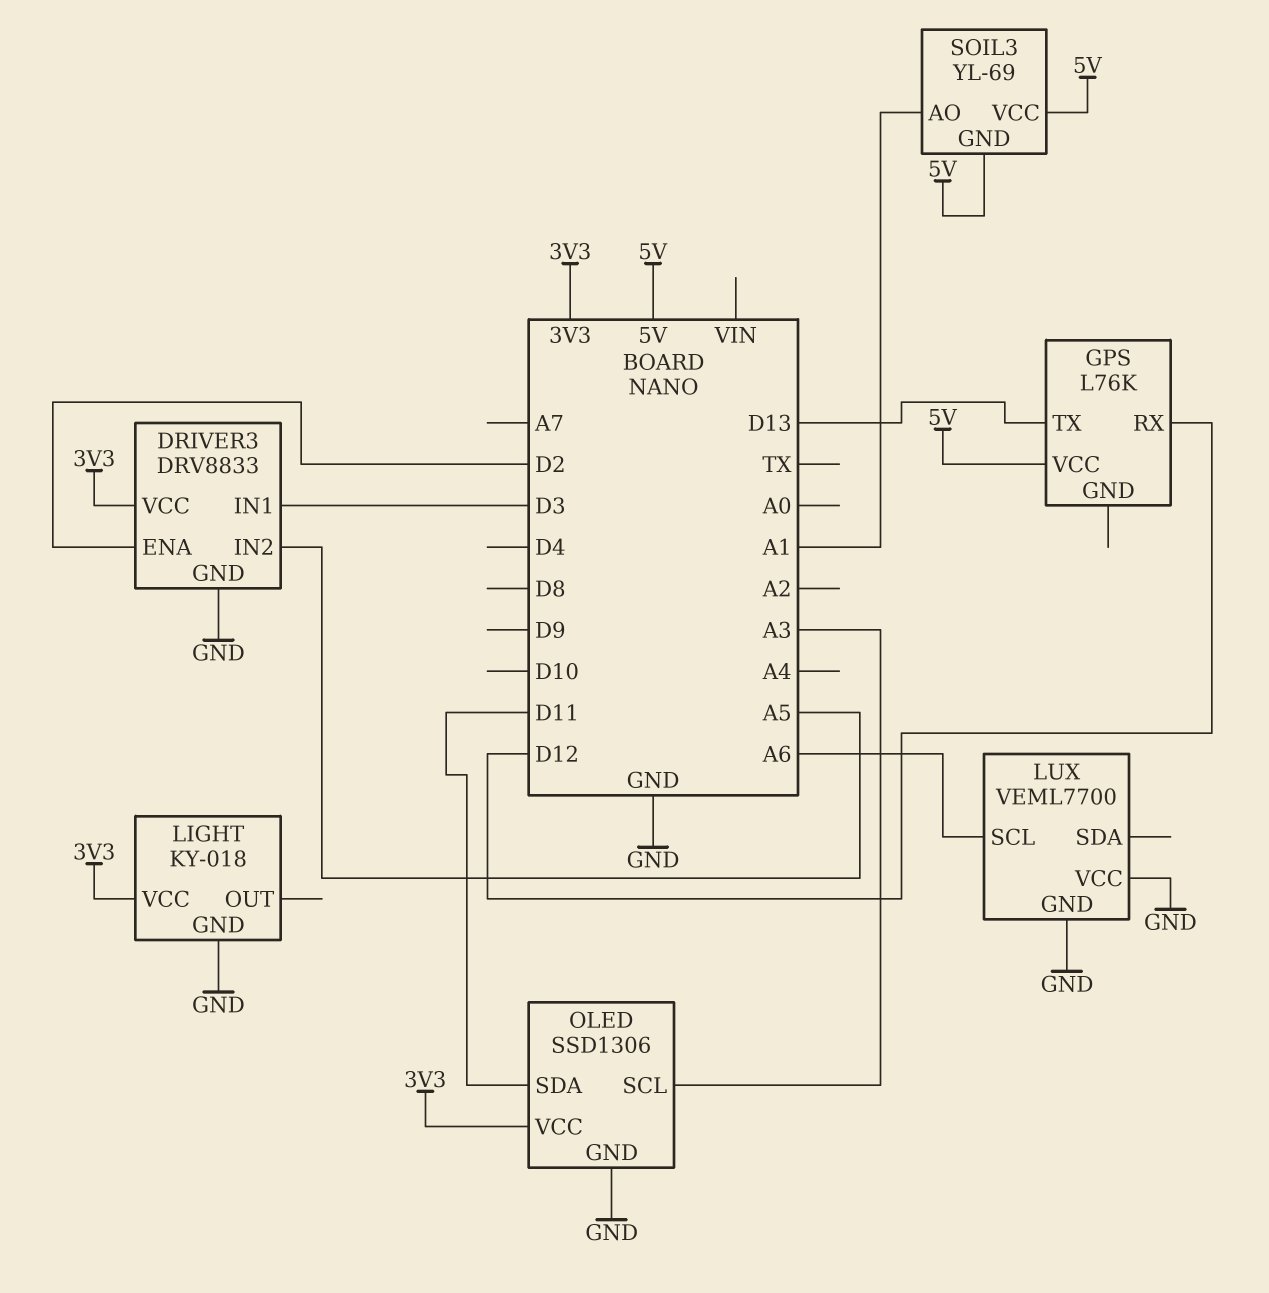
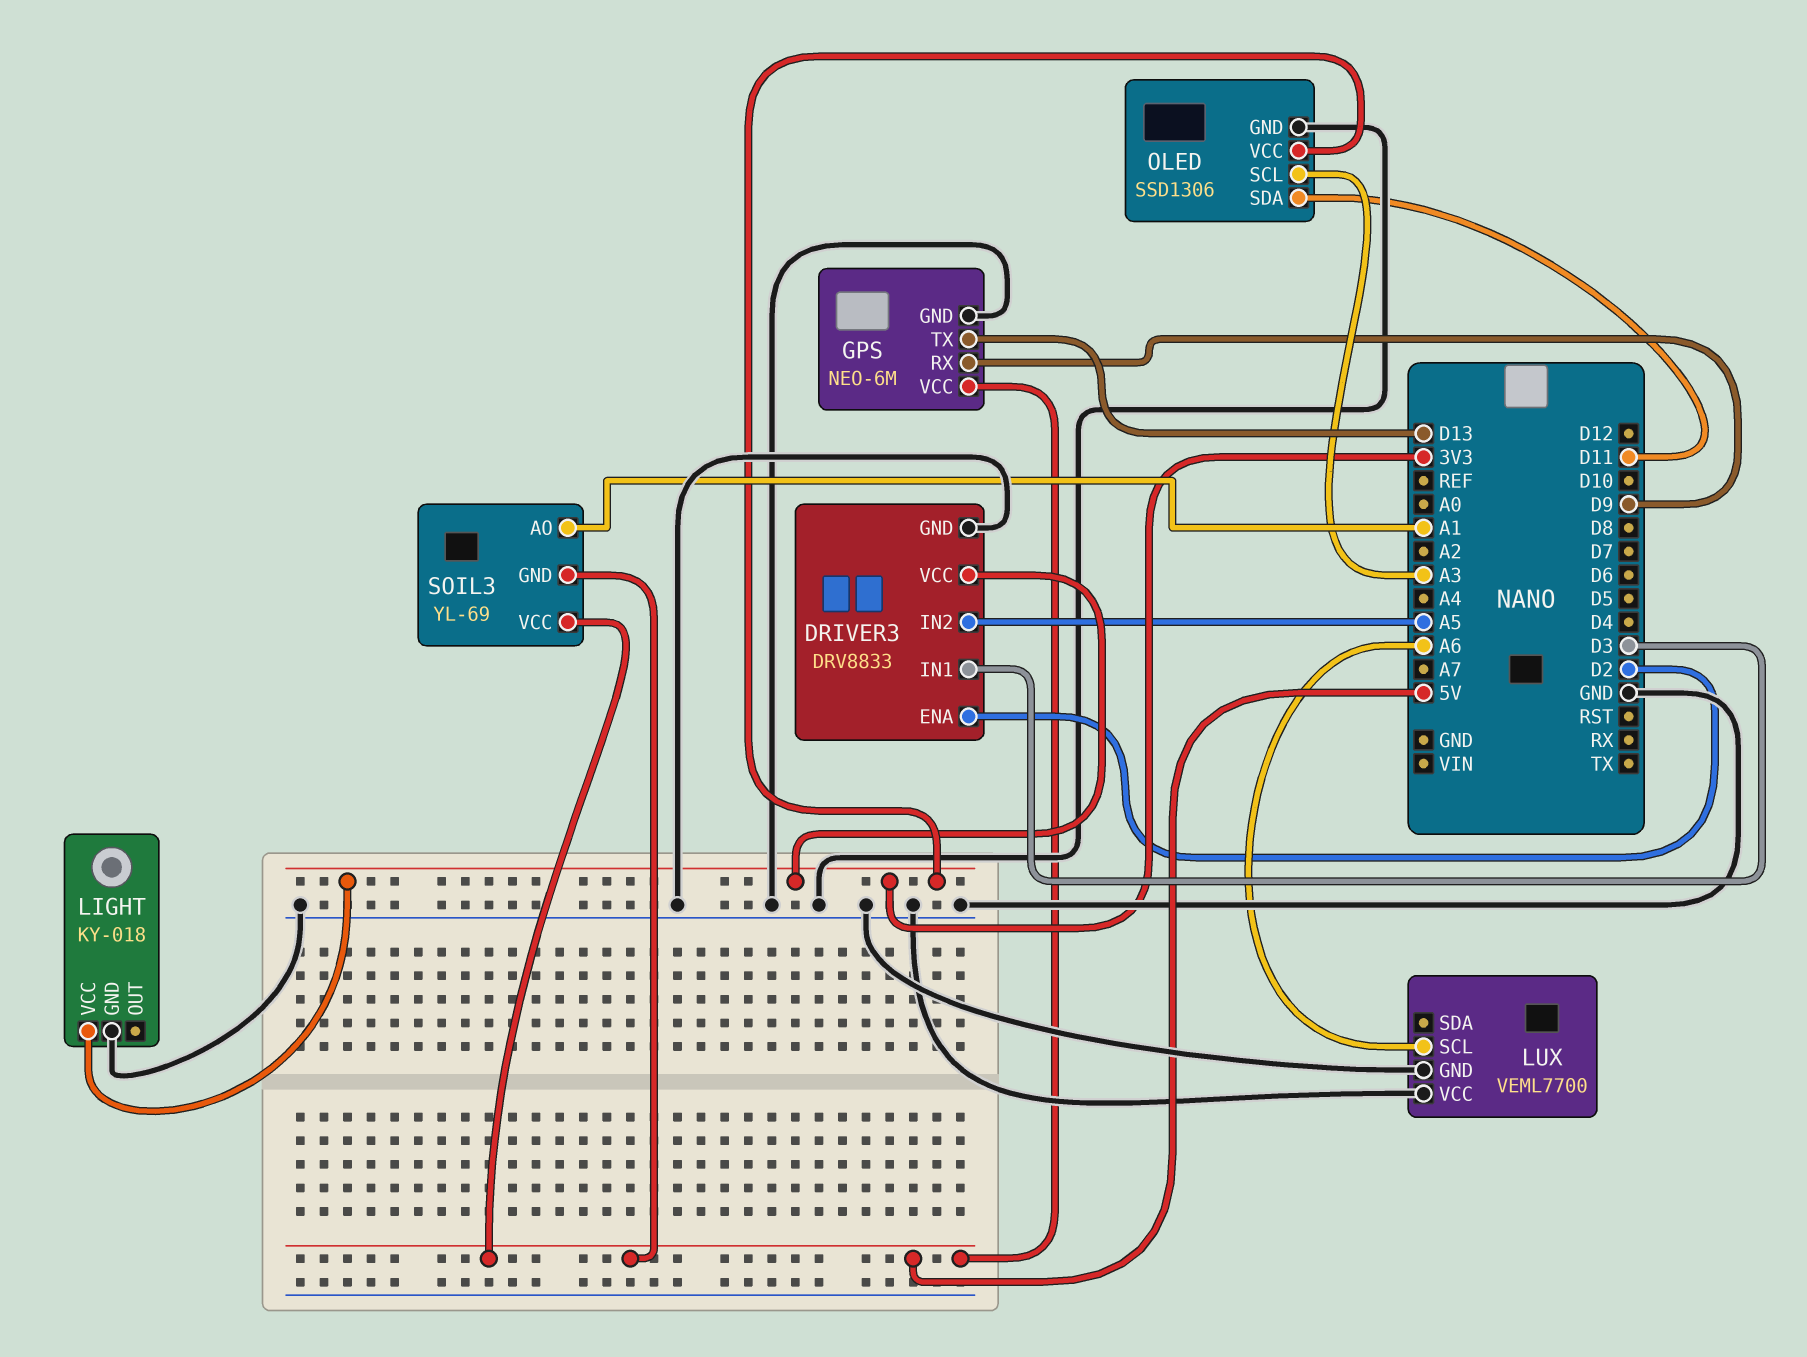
GPS: L76K -> NEO-6M
GPS pin GND: none -> GND
GPS pin RX: D12 -> D9

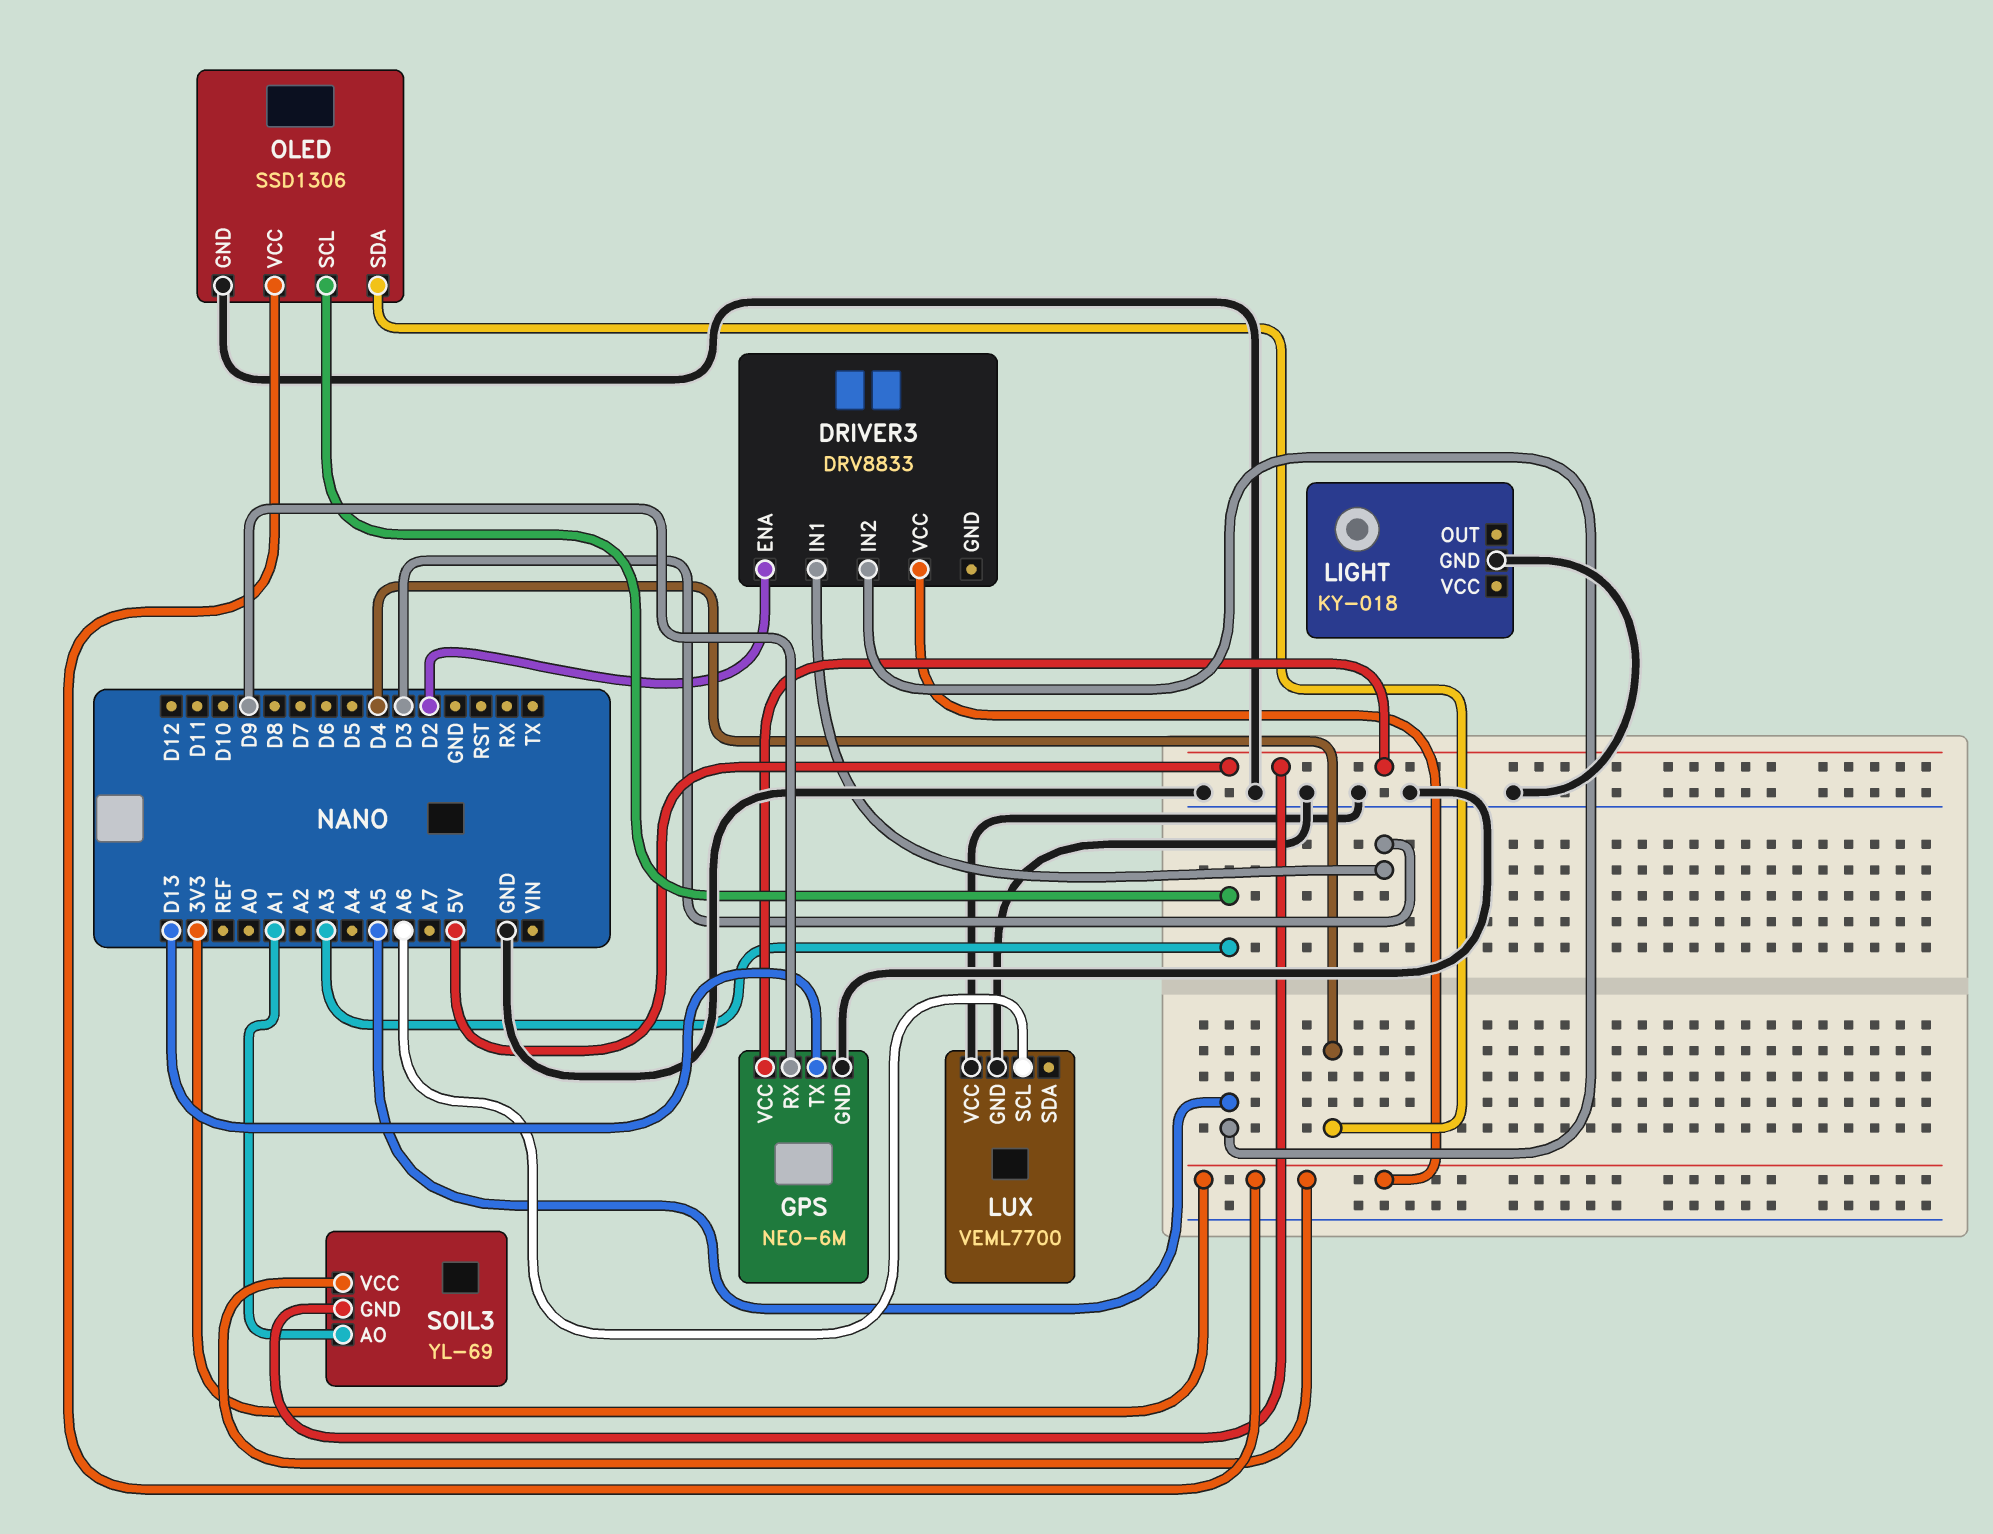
DRIVER3 pin GND: GND -> none
LIGHT pin VCC: 3V3 -> none
OLED pin SDA: D11 -> D4
SOIL3 pin VCC: 5V -> 3V3

